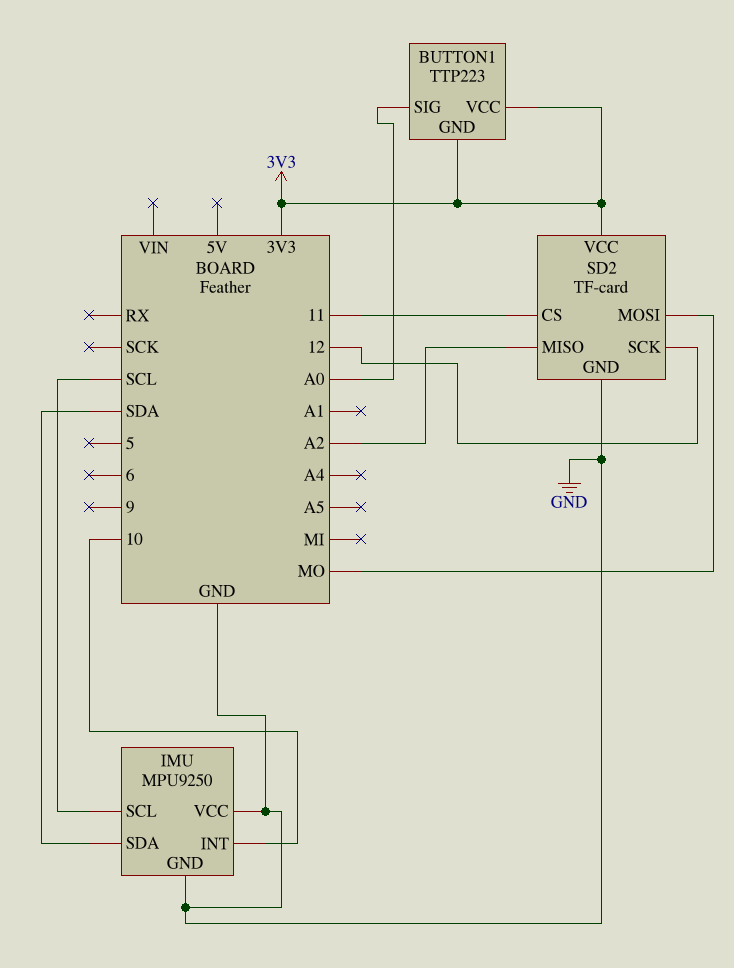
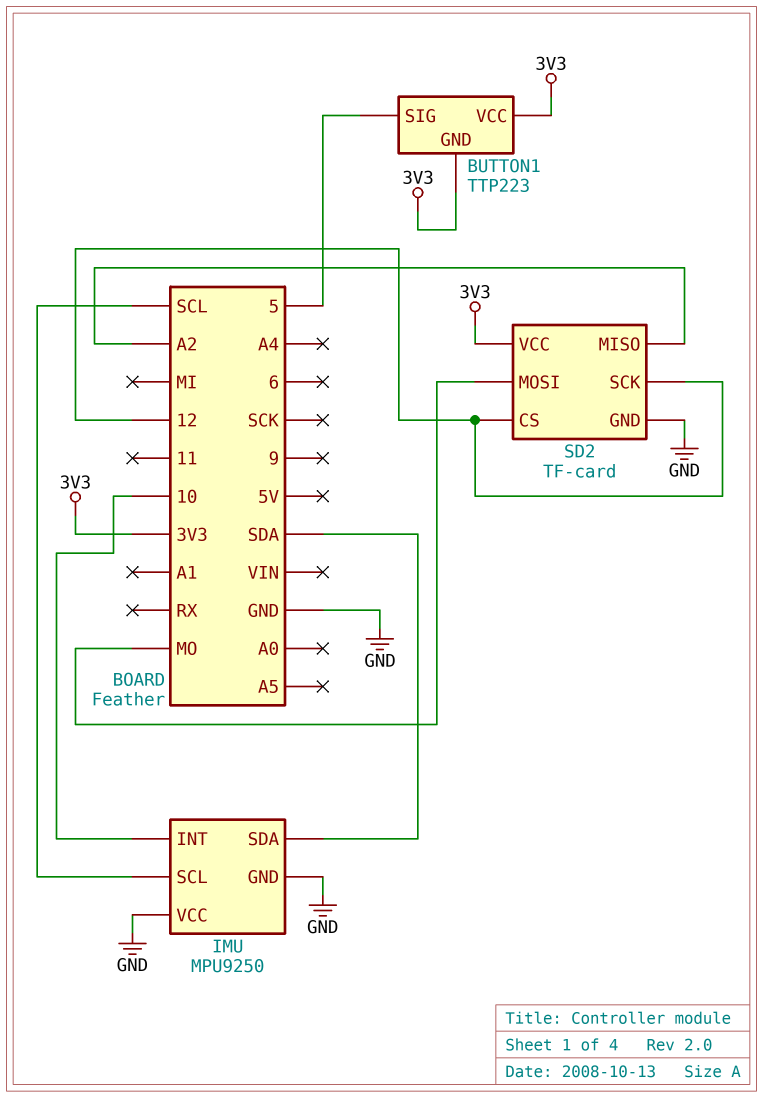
BUTTON1 pin SIG: A0 -> 5
SD2 pin CS: 11 -> 12

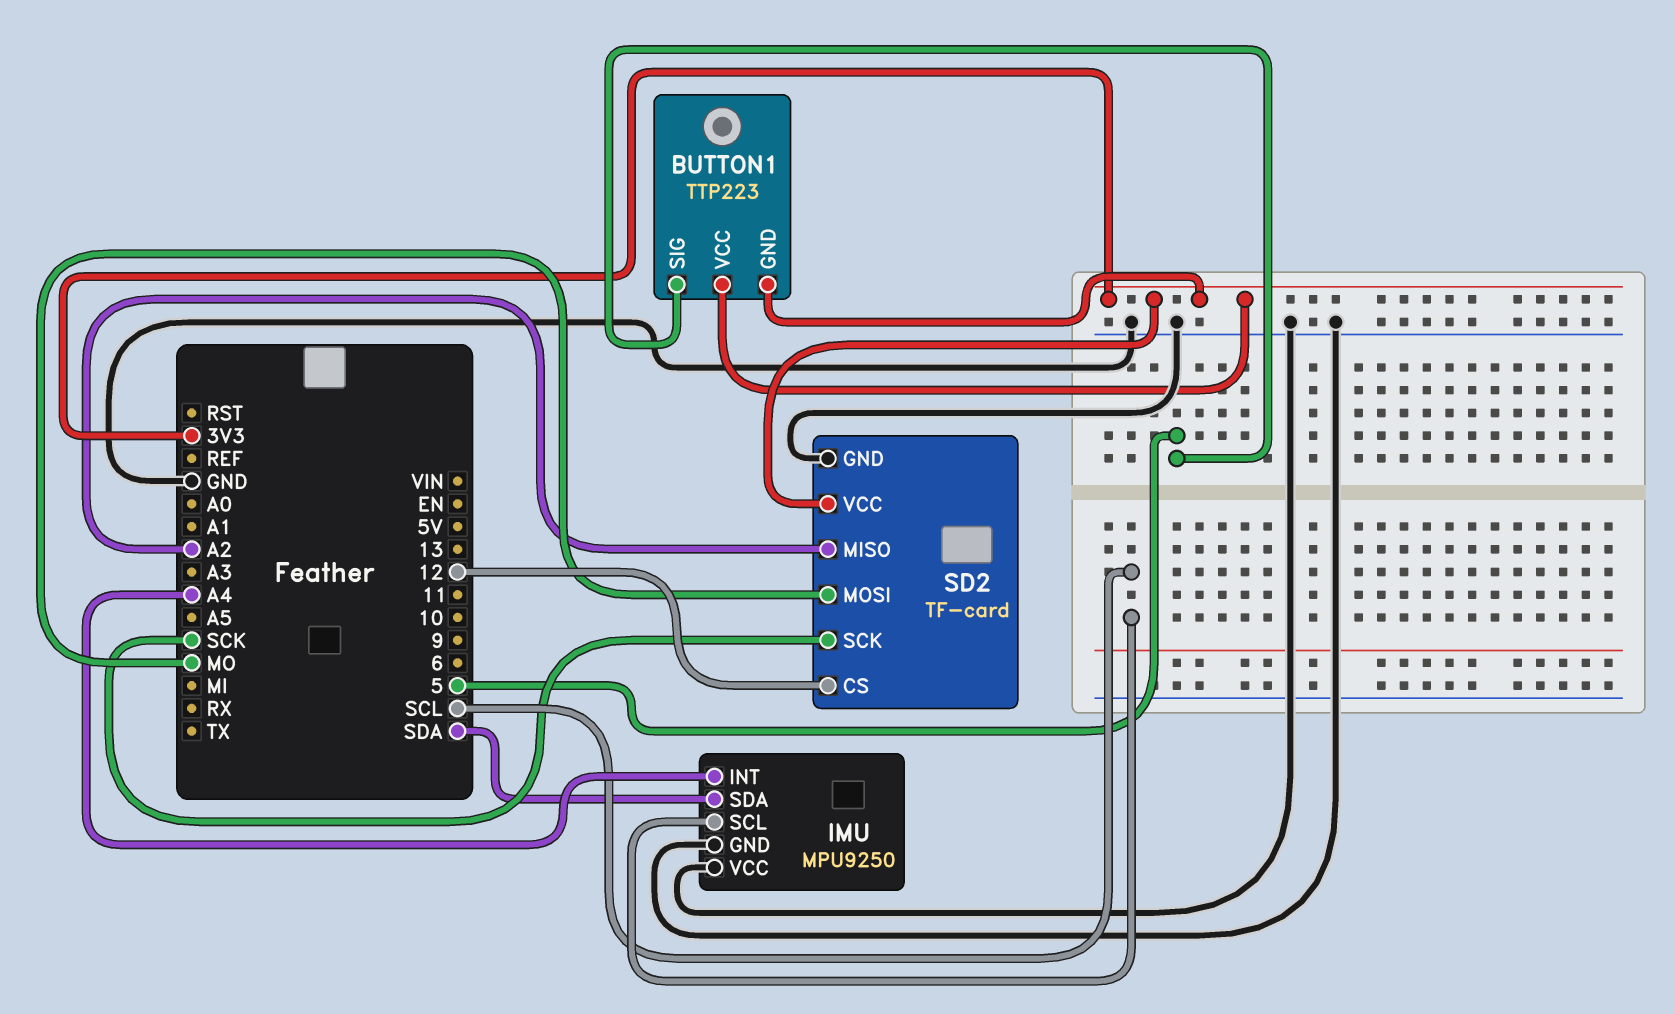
IMU pin INT: 10 -> A4
SD2 pin SCK: 12 -> SCK

